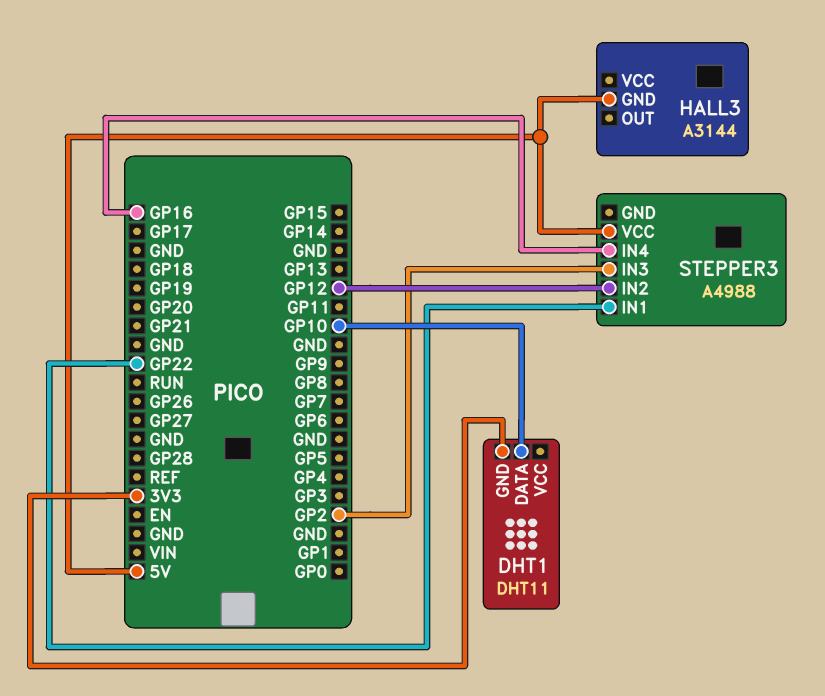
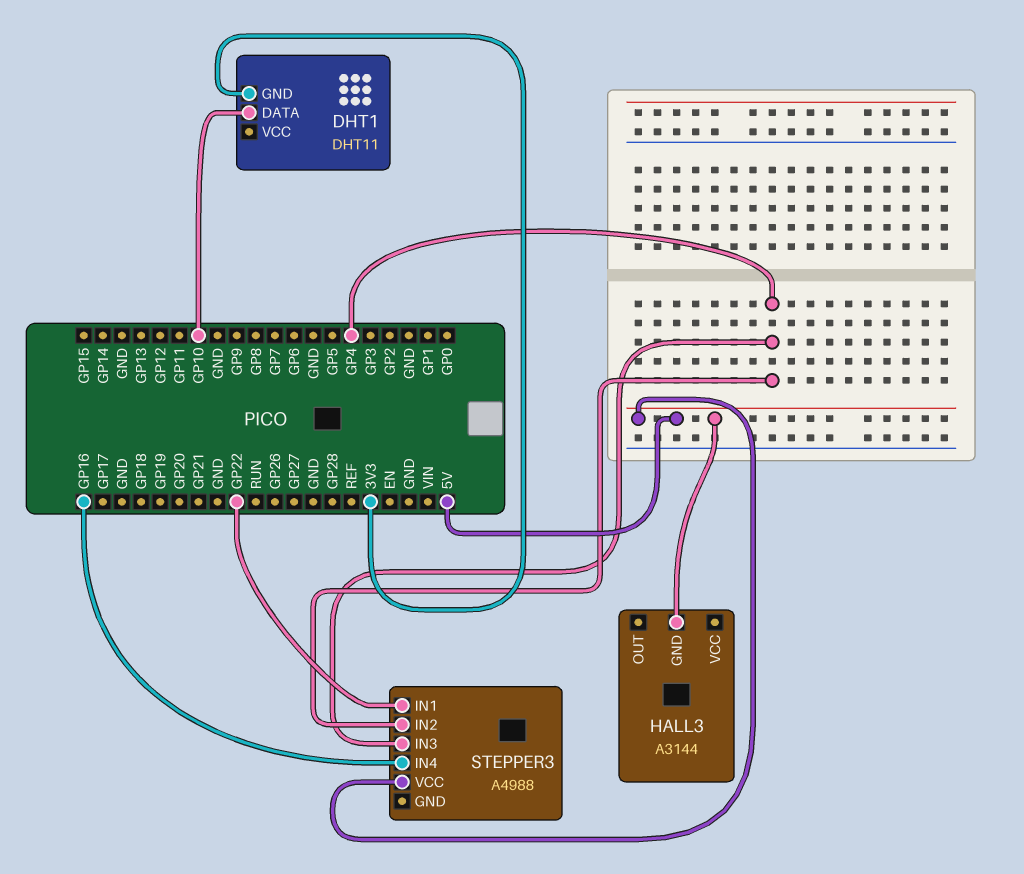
STEPPER3 pin IN2: GP12 -> GP4
STEPPER3 pin IN3: GP2 -> GP4

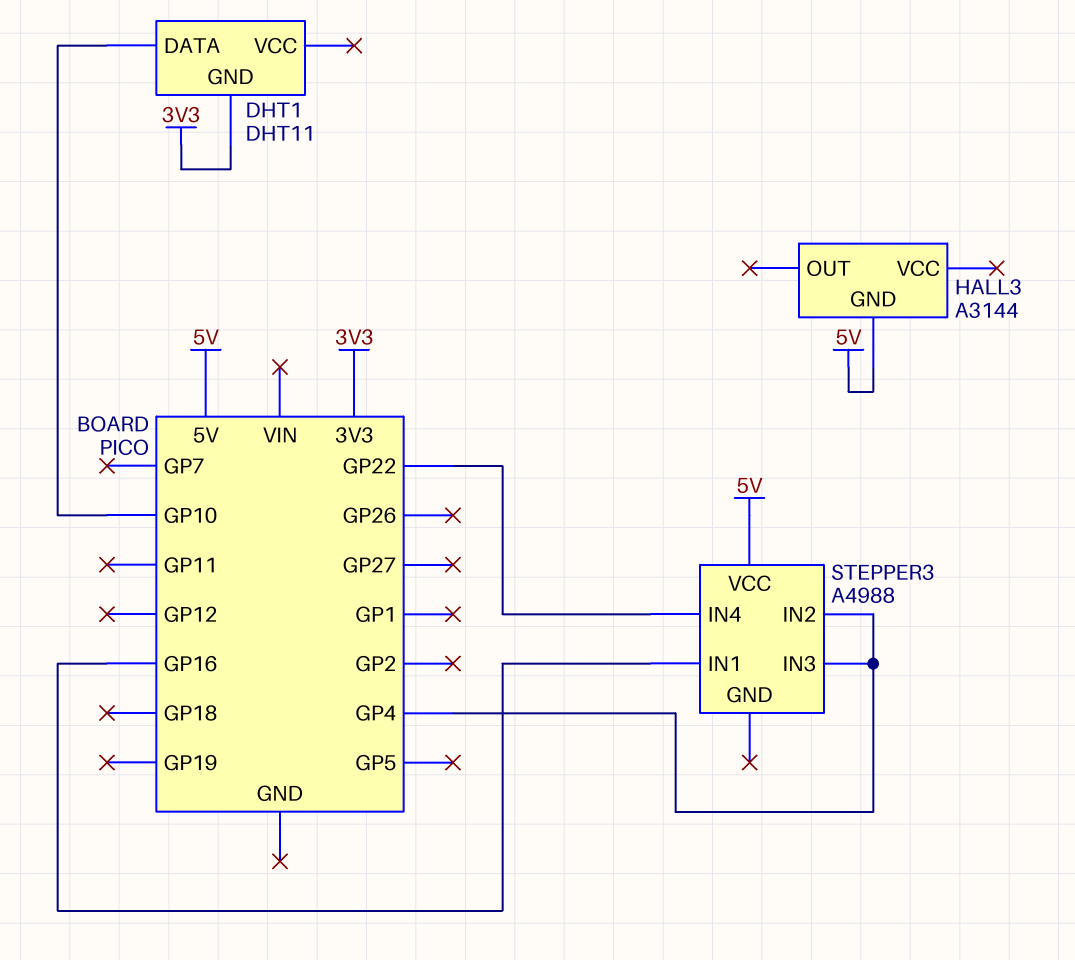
STEPPER3 pin IN1: GP22 -> GP16
STEPPER3 pin IN4: GP16 -> GP22

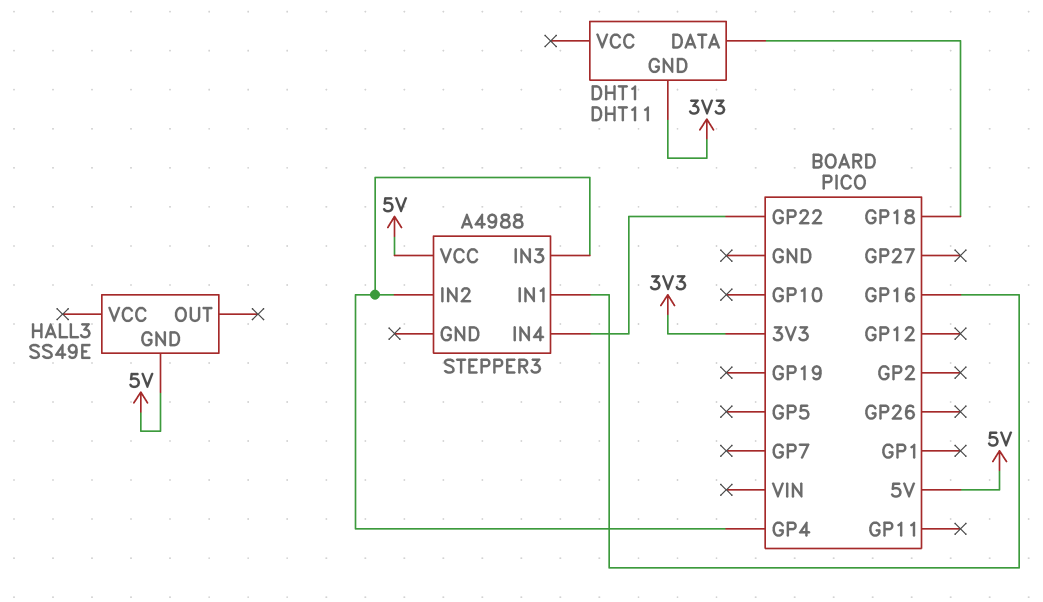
DHT1 pin DATA: GP10 -> GP18
HALL3: A3144 -> SS49E

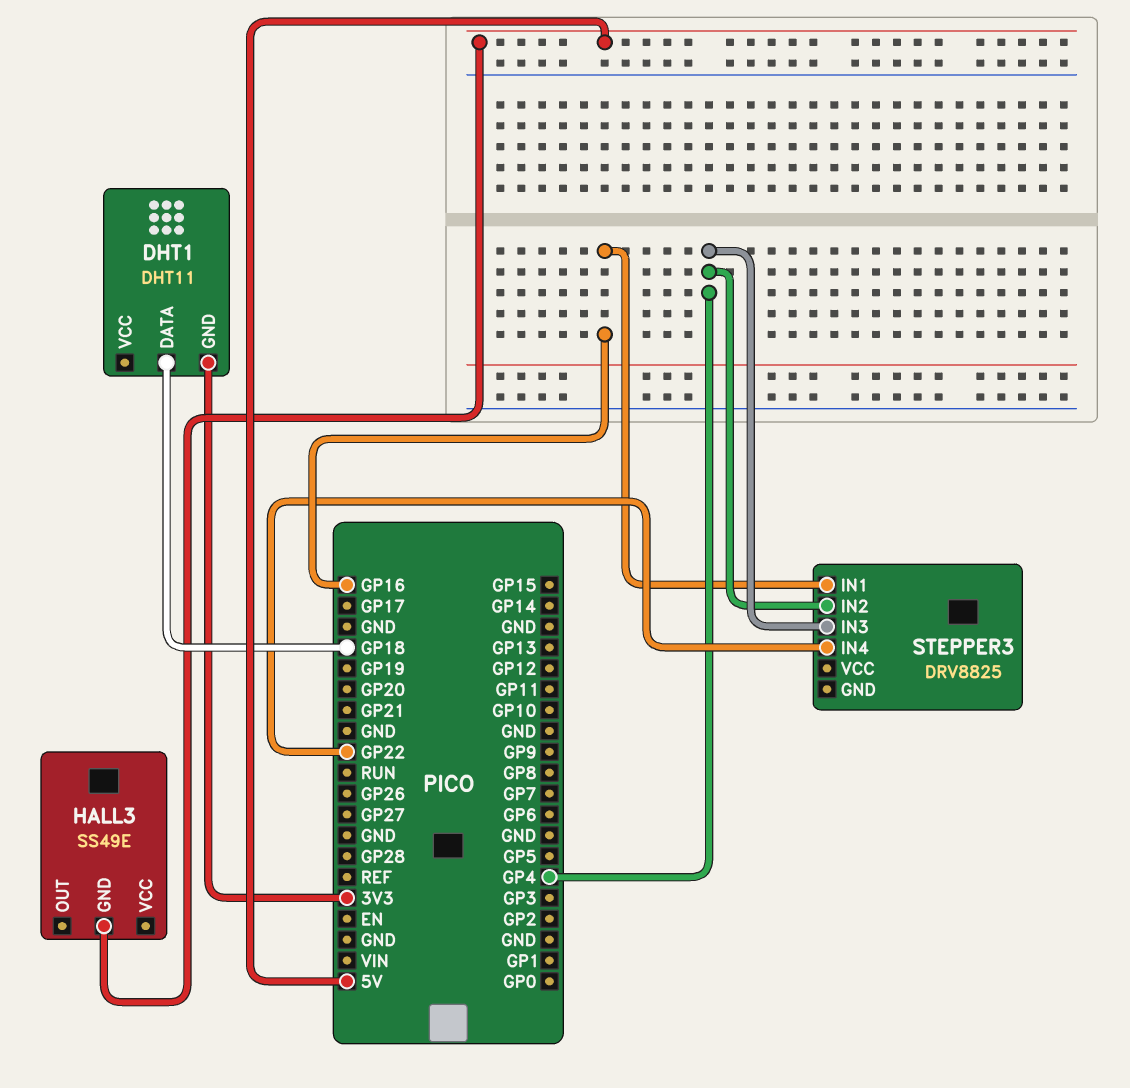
STEPPER3: A4988 -> DRV8825
STEPPER3 pin VCC: 5V -> none

